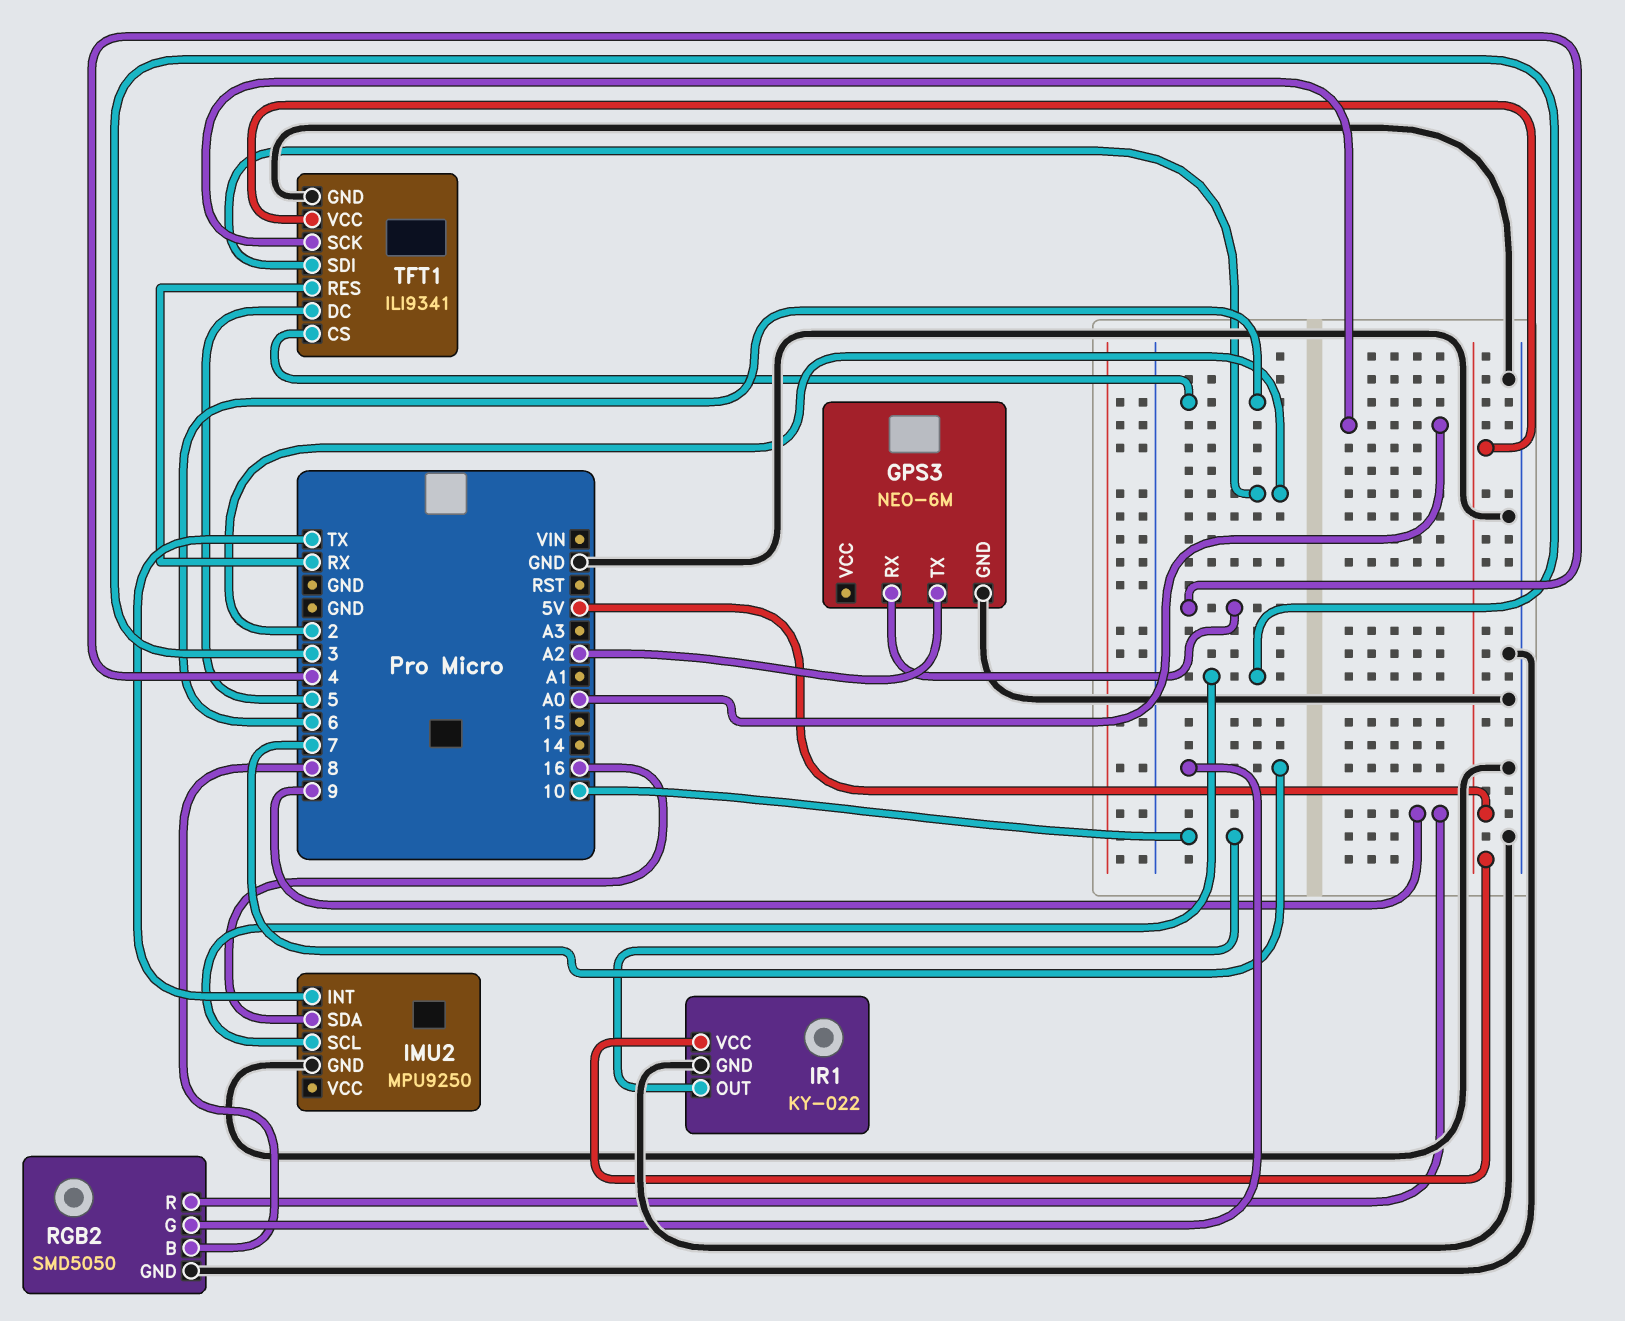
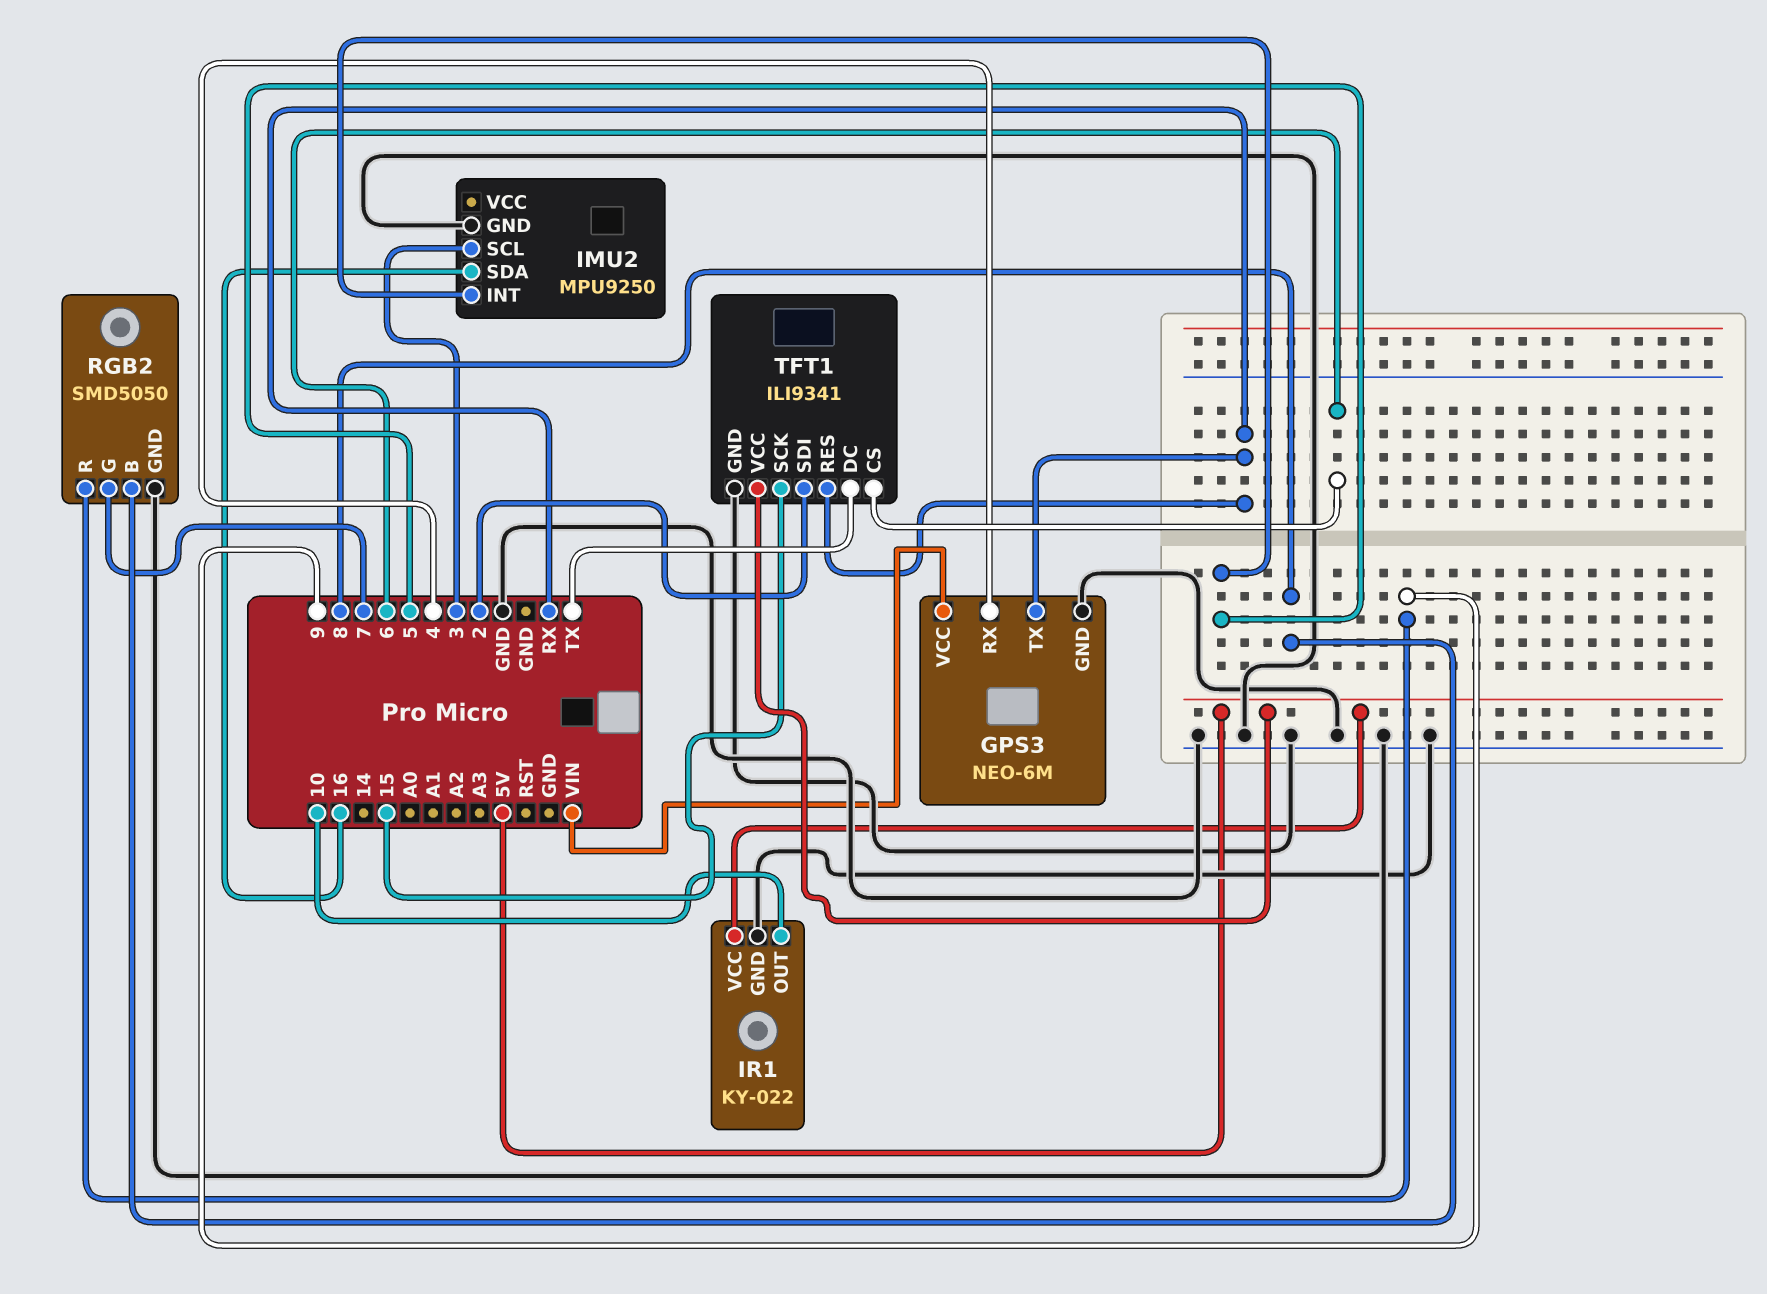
GPS3 pin TX: A2 -> RX
GPS3 pin VCC: none -> VIN
IMU2 pin INT: TX -> 5
TFT1 pin DC: 5 -> TX
TFT1 pin SCK: A0 -> 15

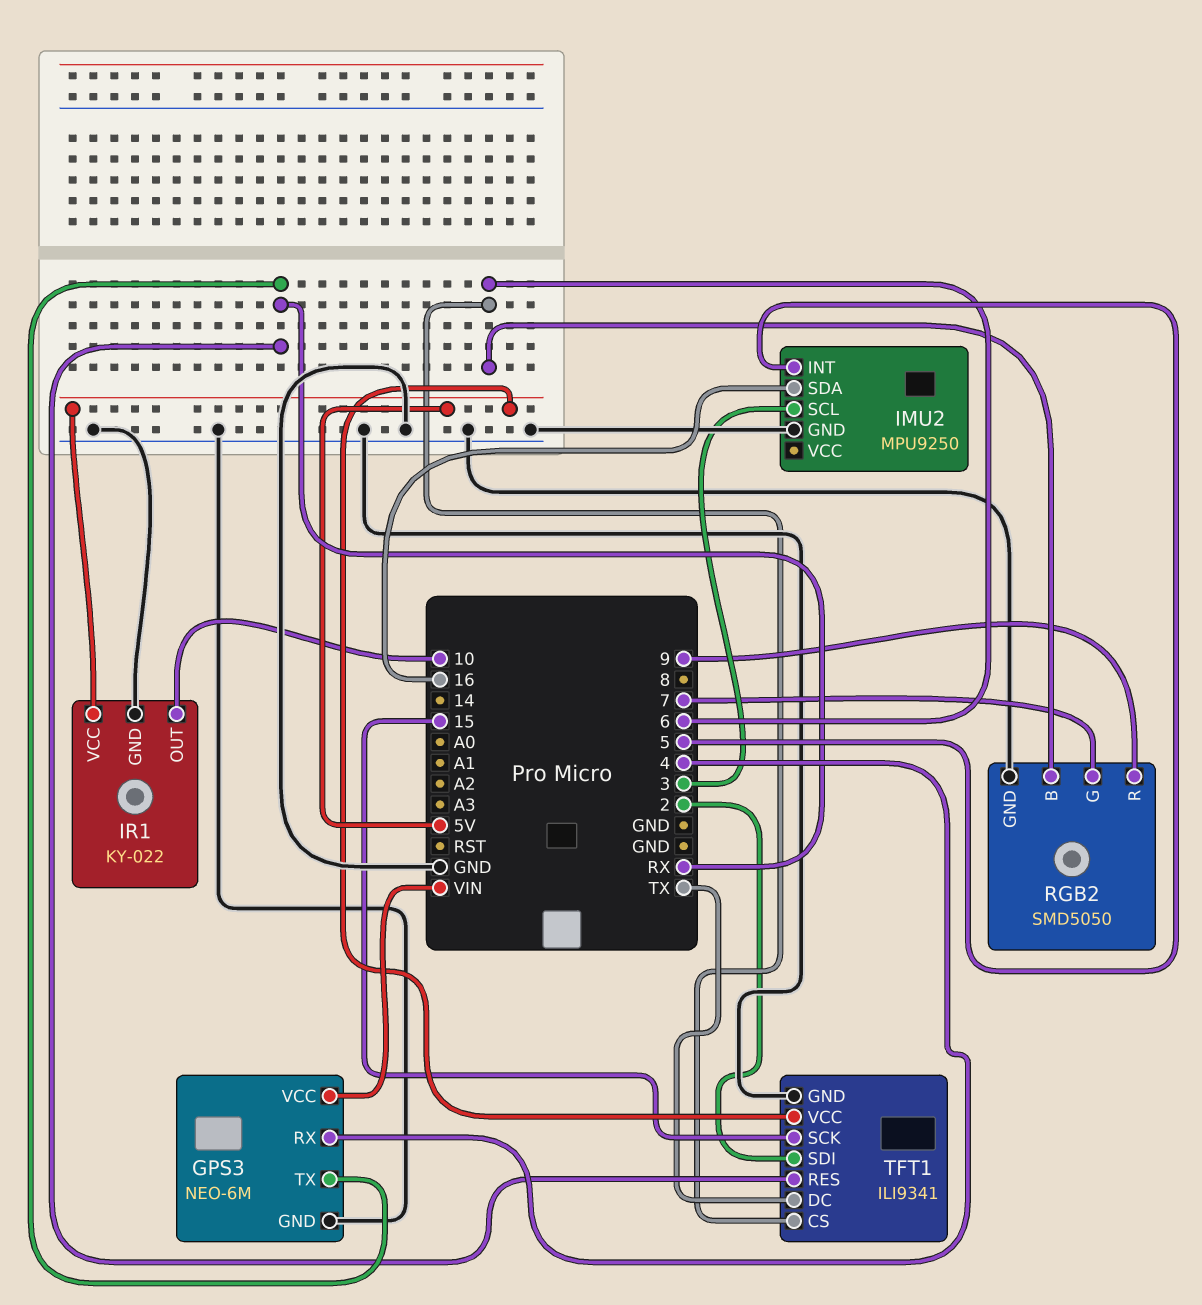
RGB2 pin B: 8 -> 6

